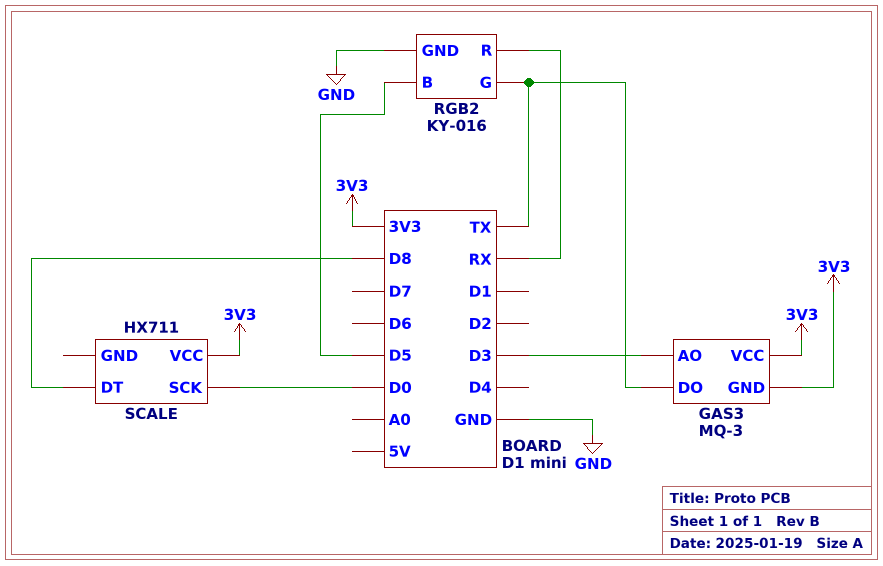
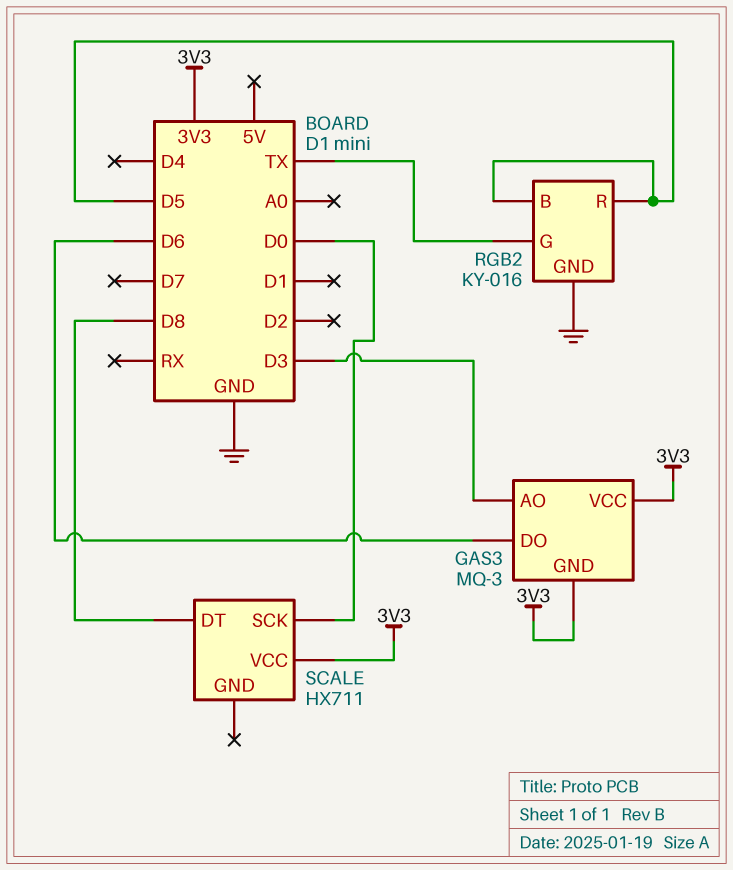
GAS3 pin DO: TX -> D6
RGB2 pin R: RX -> D5

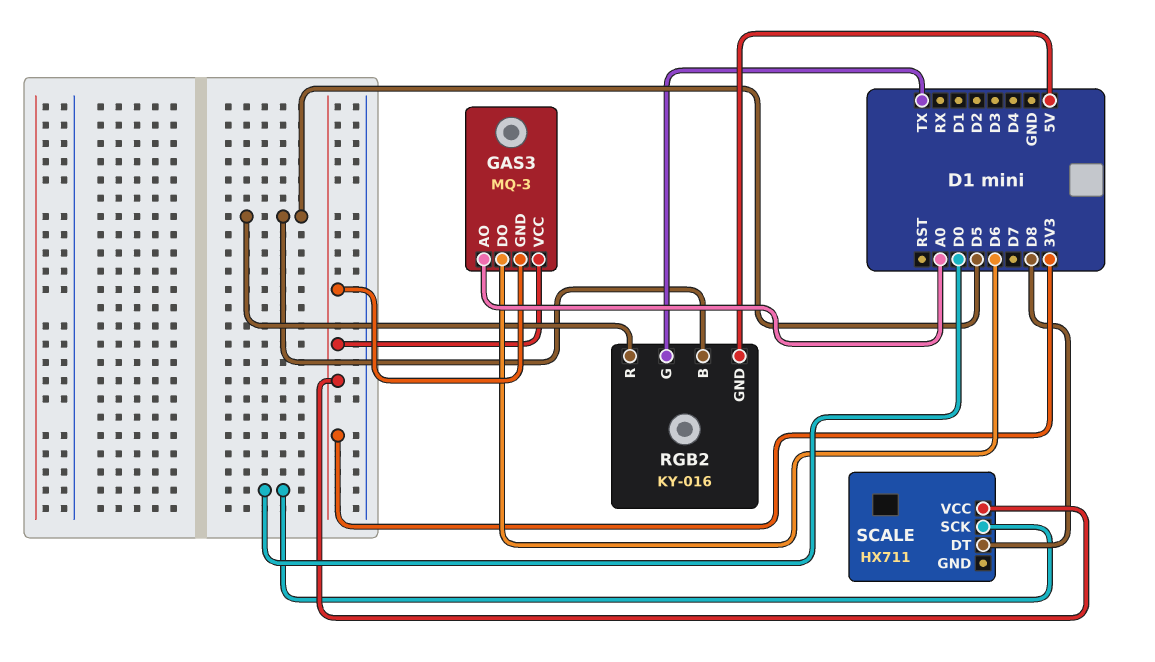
GAS3 pin AO: D3 -> A0
RGB2 pin GND: GND -> 5V

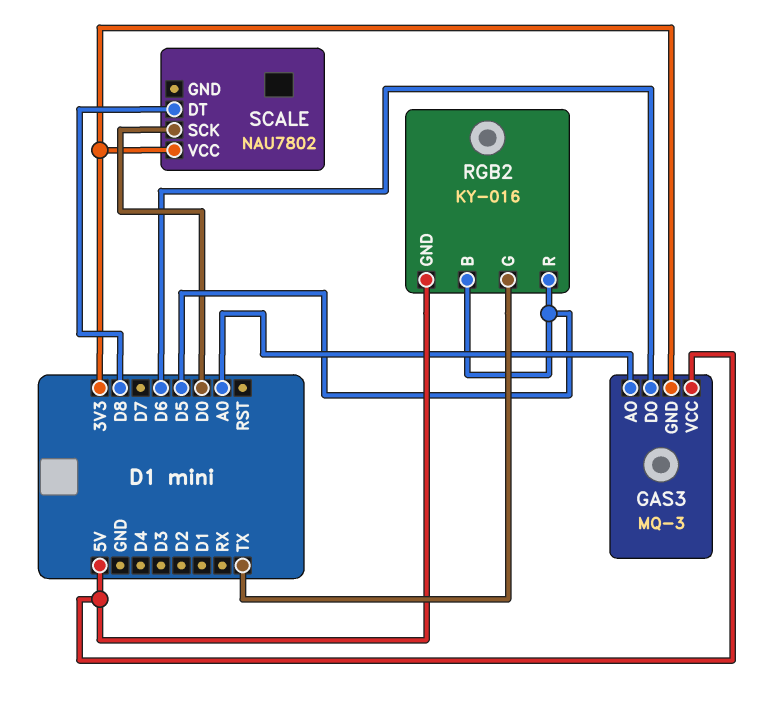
GAS3 pin VCC: 3V3 -> 5V
SCALE: HX711 -> NAU7802

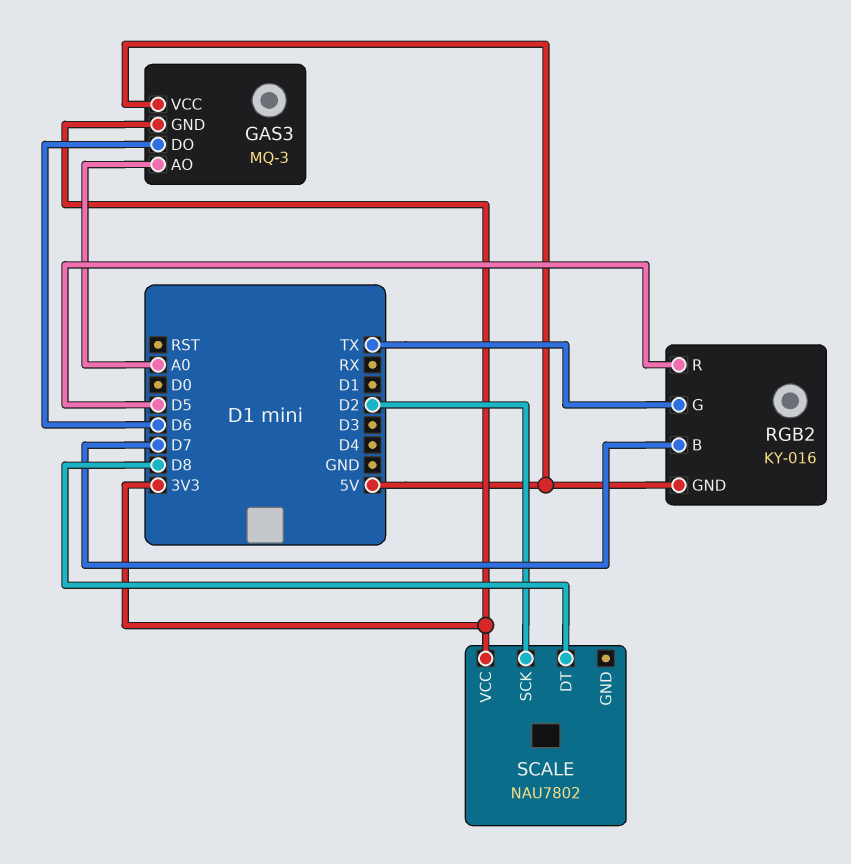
RGB2 pin B: D5 -> D7
SCALE pin SCK: D0 -> D2

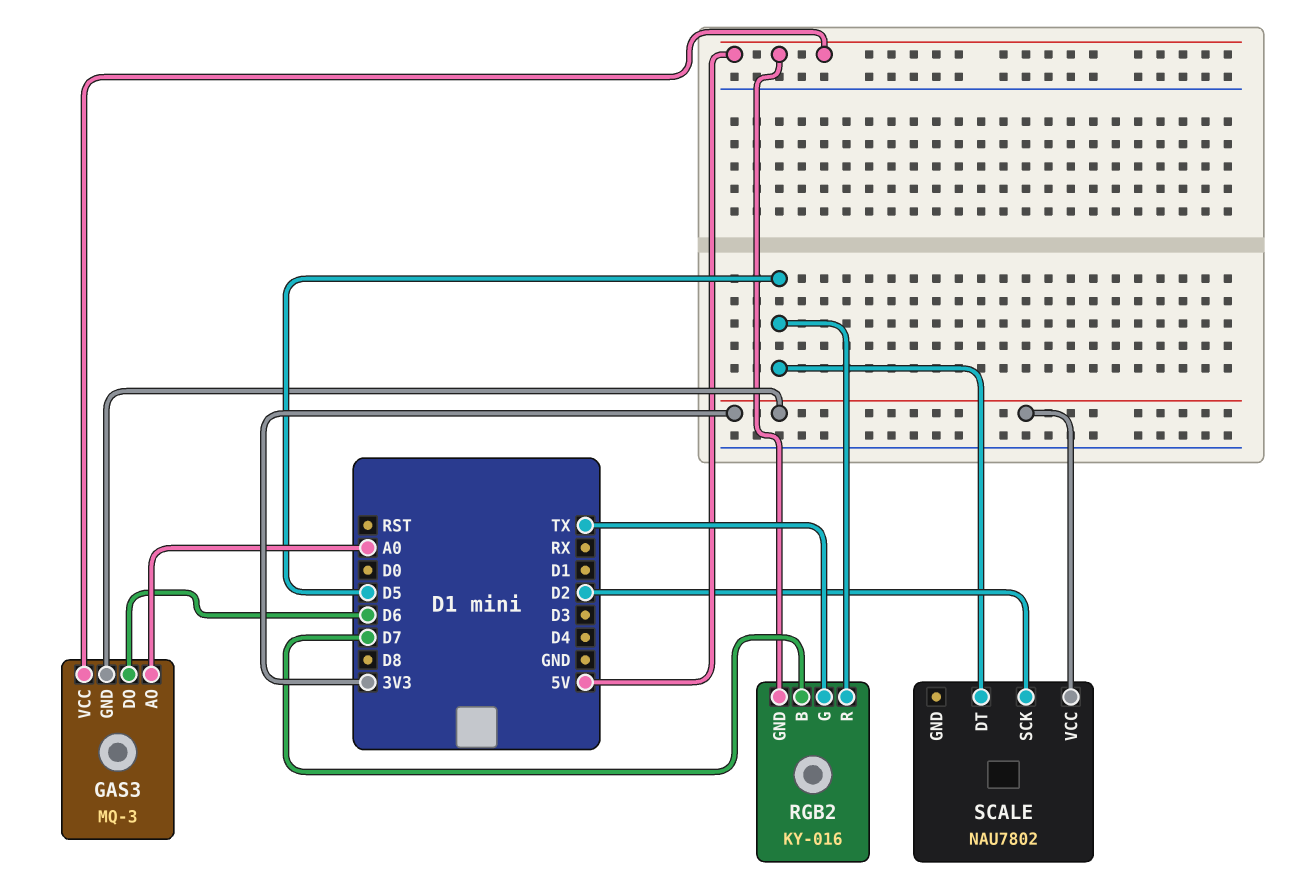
SCALE pin DT: D8 -> D5

